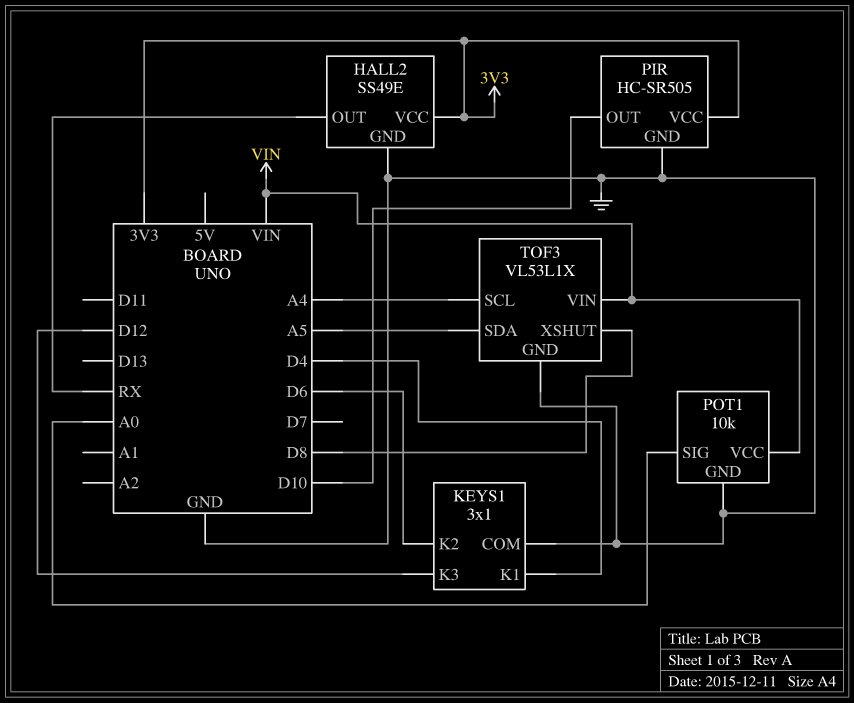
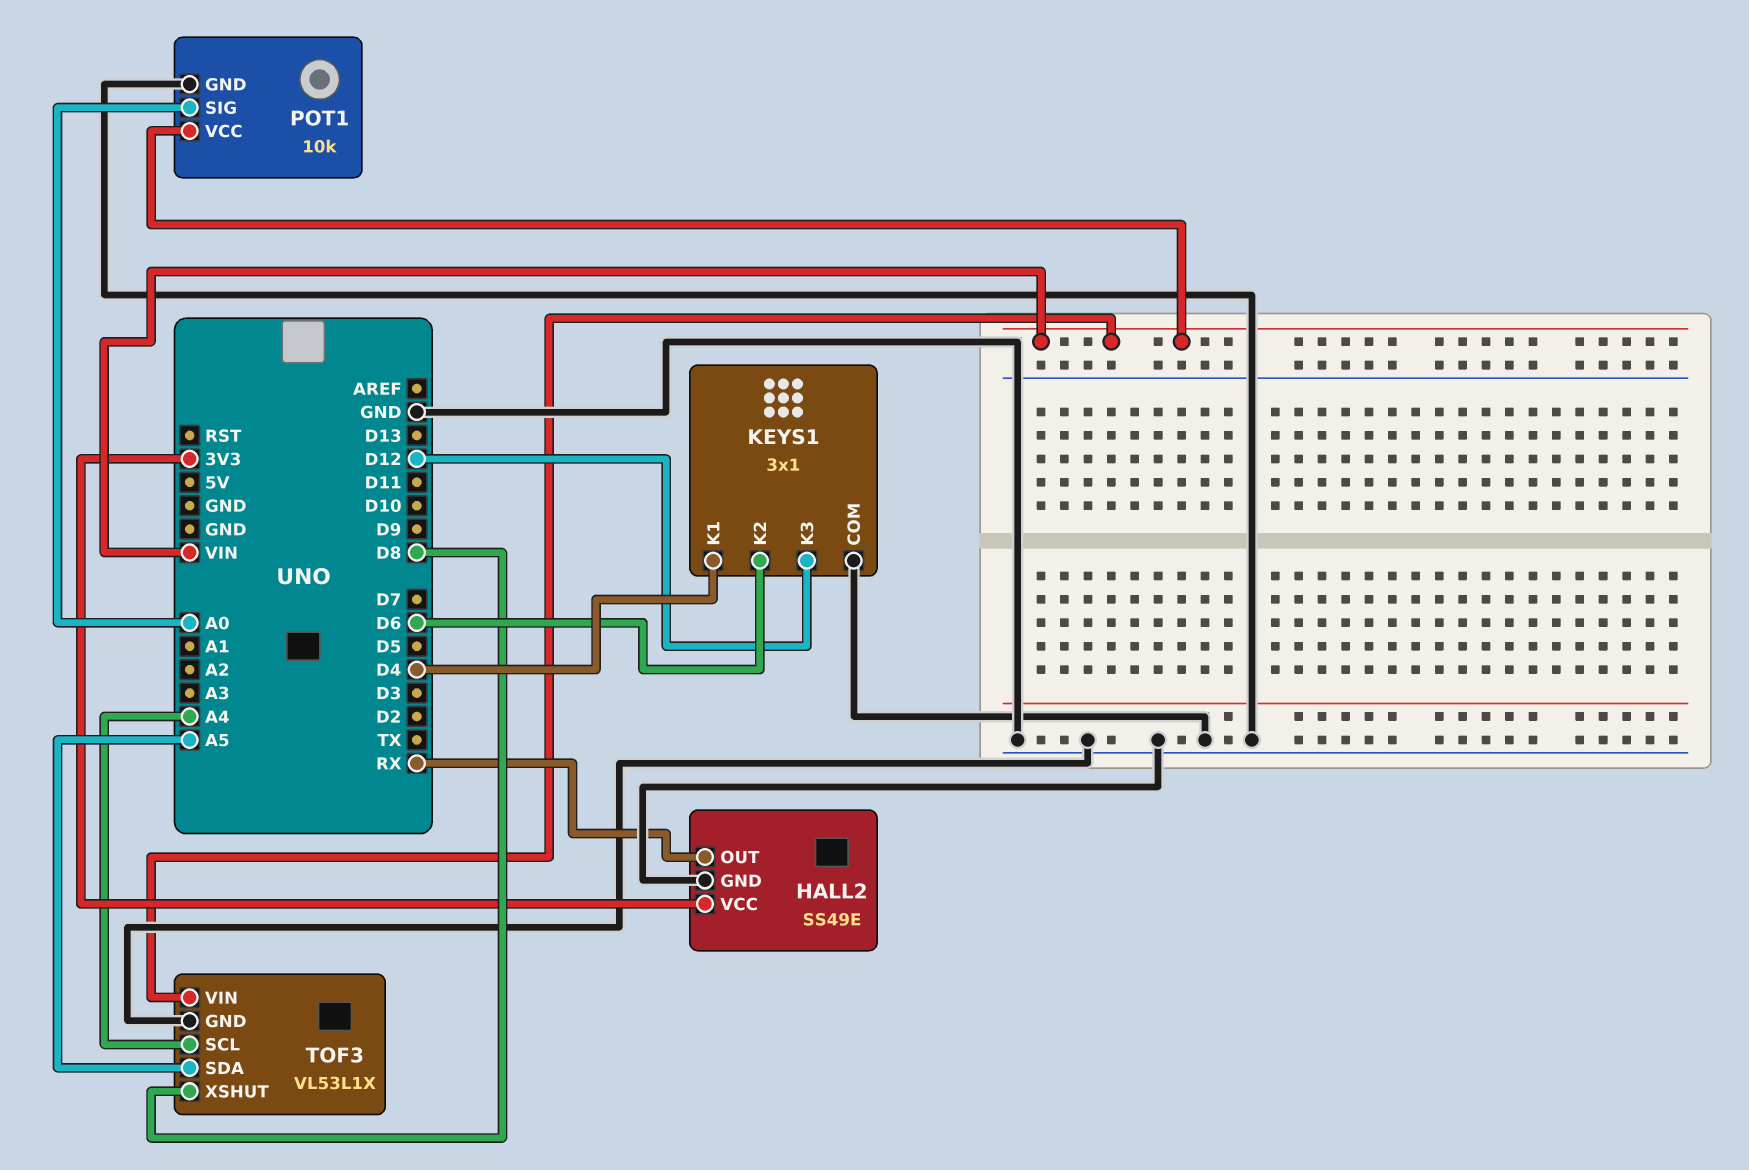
PIR: HC-SR505 -> none
PIR pin GND: GND -> none
PIR pin OUT: D10 -> none
PIR pin VCC: 3V3 -> none

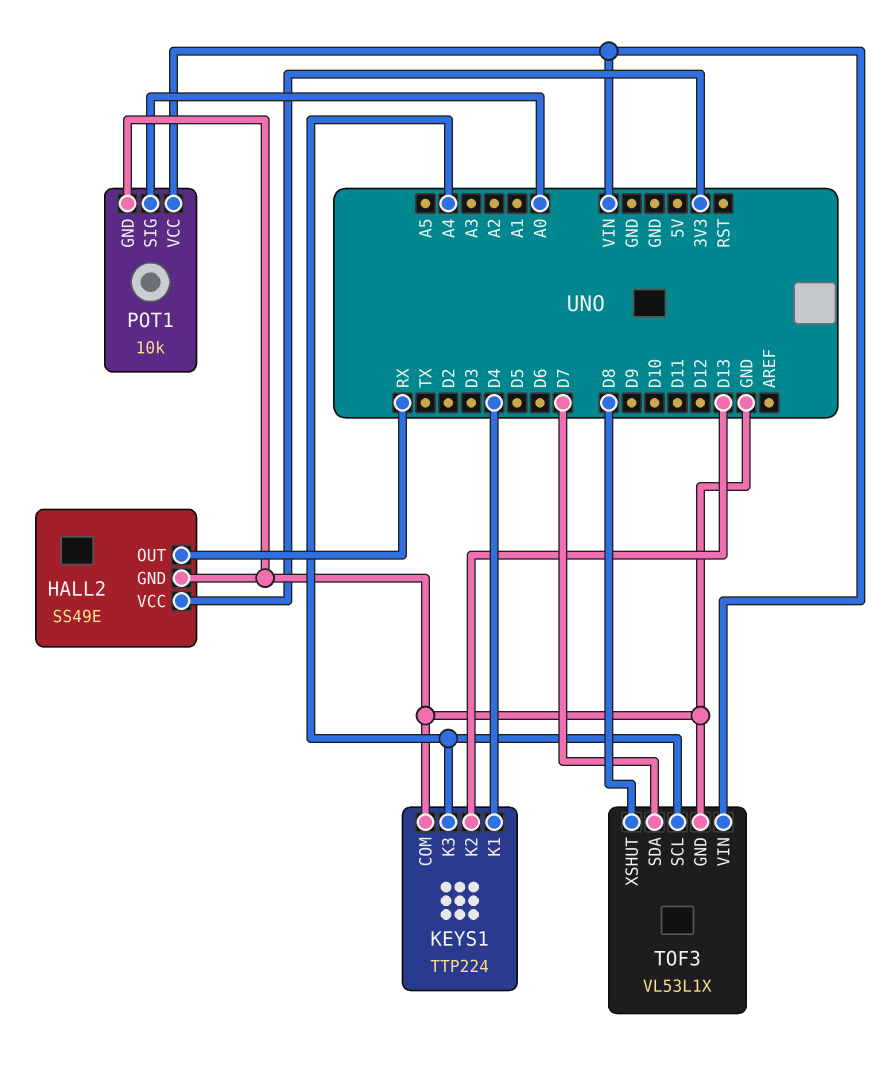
KEYS1: 3x1 -> TTP224
KEYS1 pin K2: D6 -> D13
KEYS1 pin K3: D12 -> A4
TOF3 pin SDA: A5 -> D7

